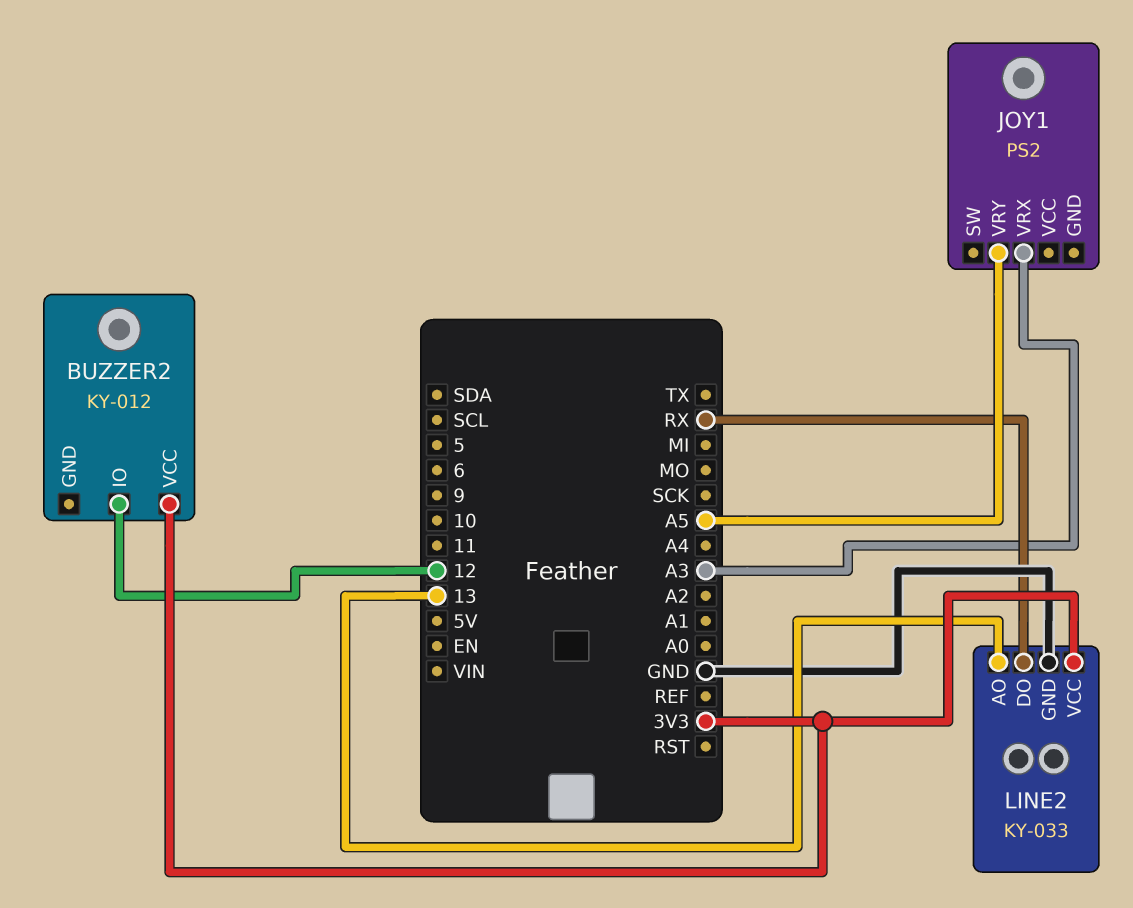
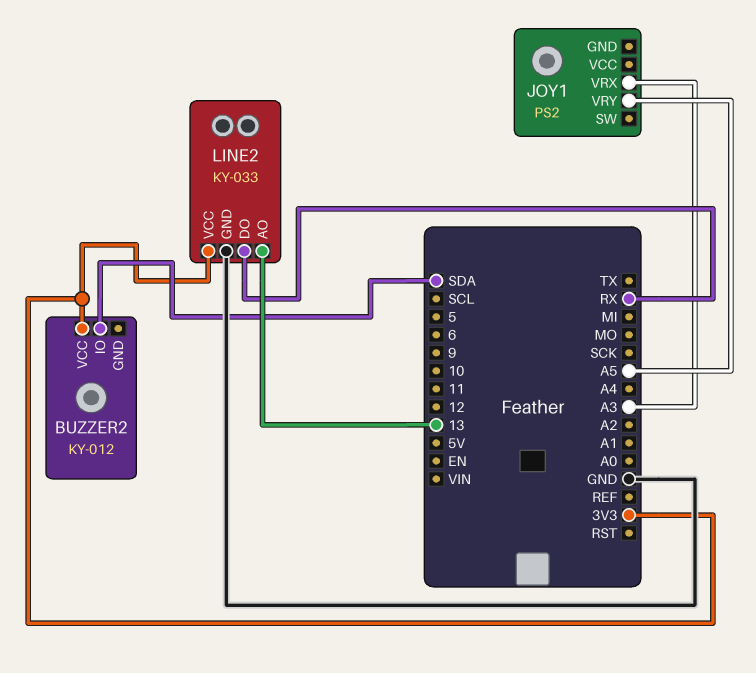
BUZZER2 pin IO: 12 -> SDA

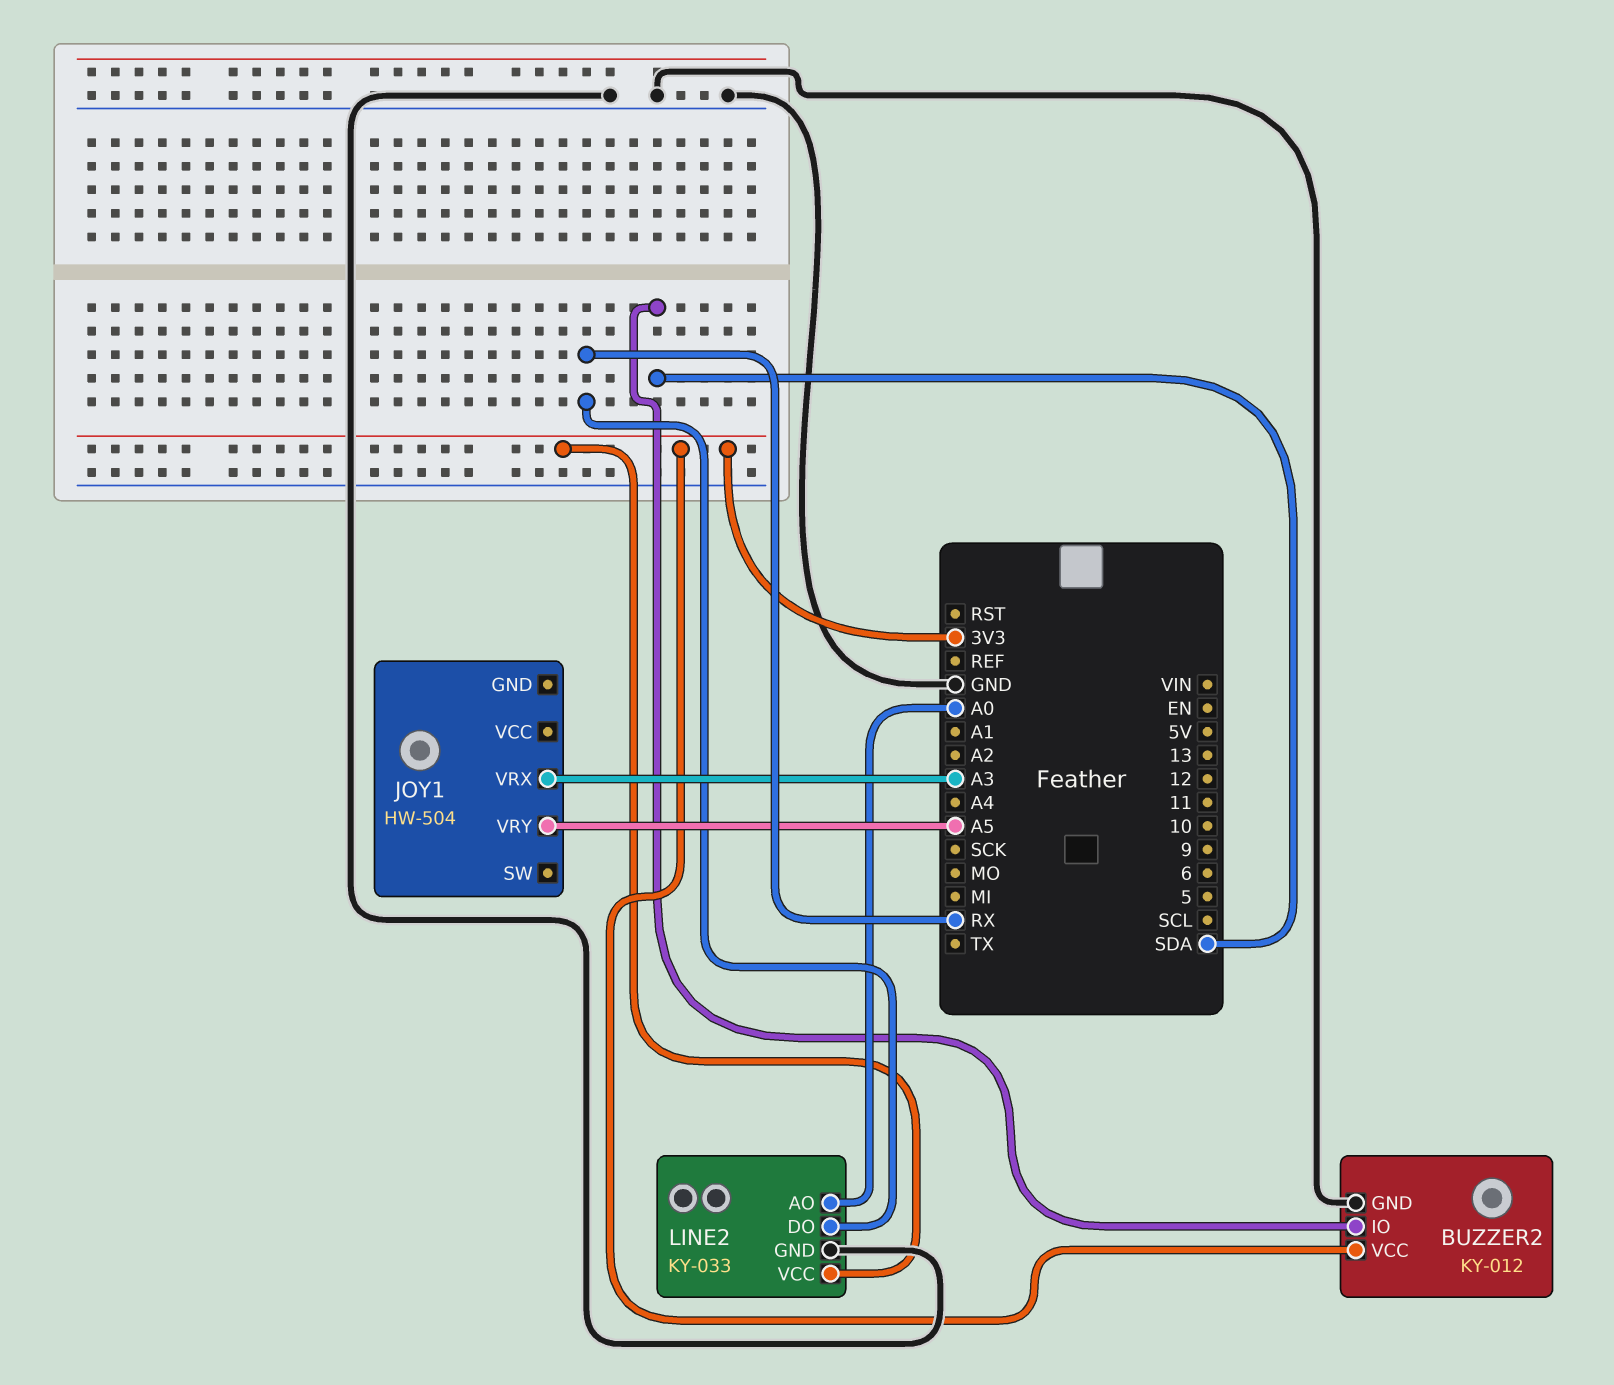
BUZZER2 pin GND: none -> GND
JOY1: PS2 -> HW-504
LINE2 pin AO: 13 -> A0

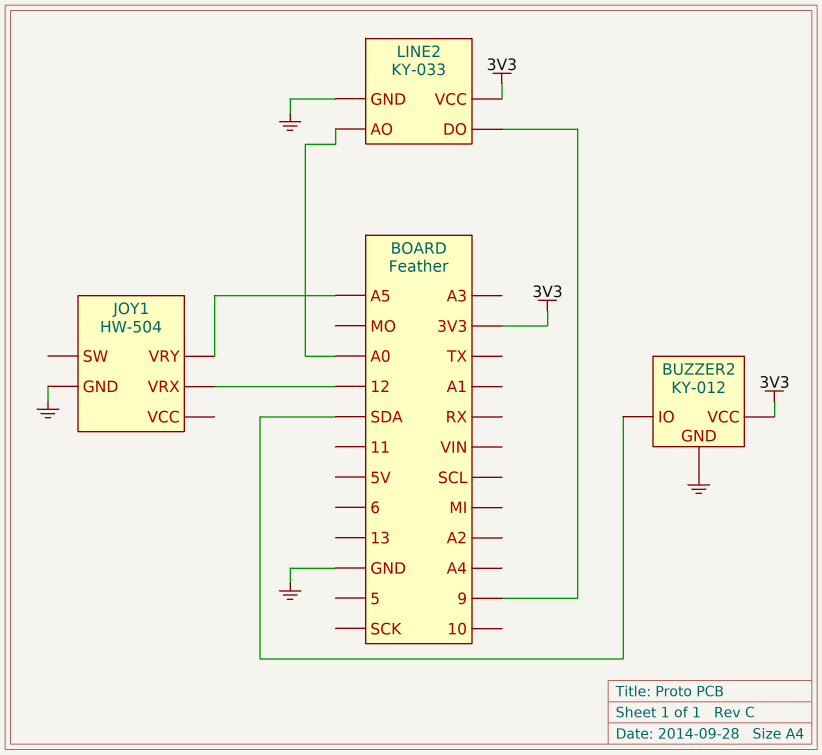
JOY1 pin GND: none -> GND
JOY1 pin VRX: A3 -> 12
LINE2 pin DO: RX -> 9

